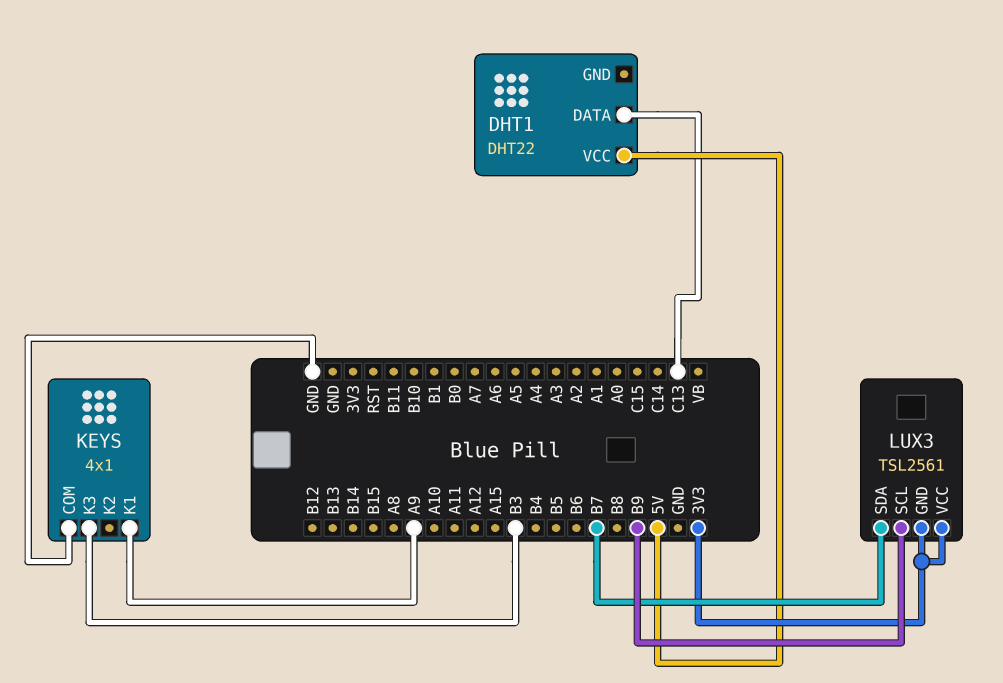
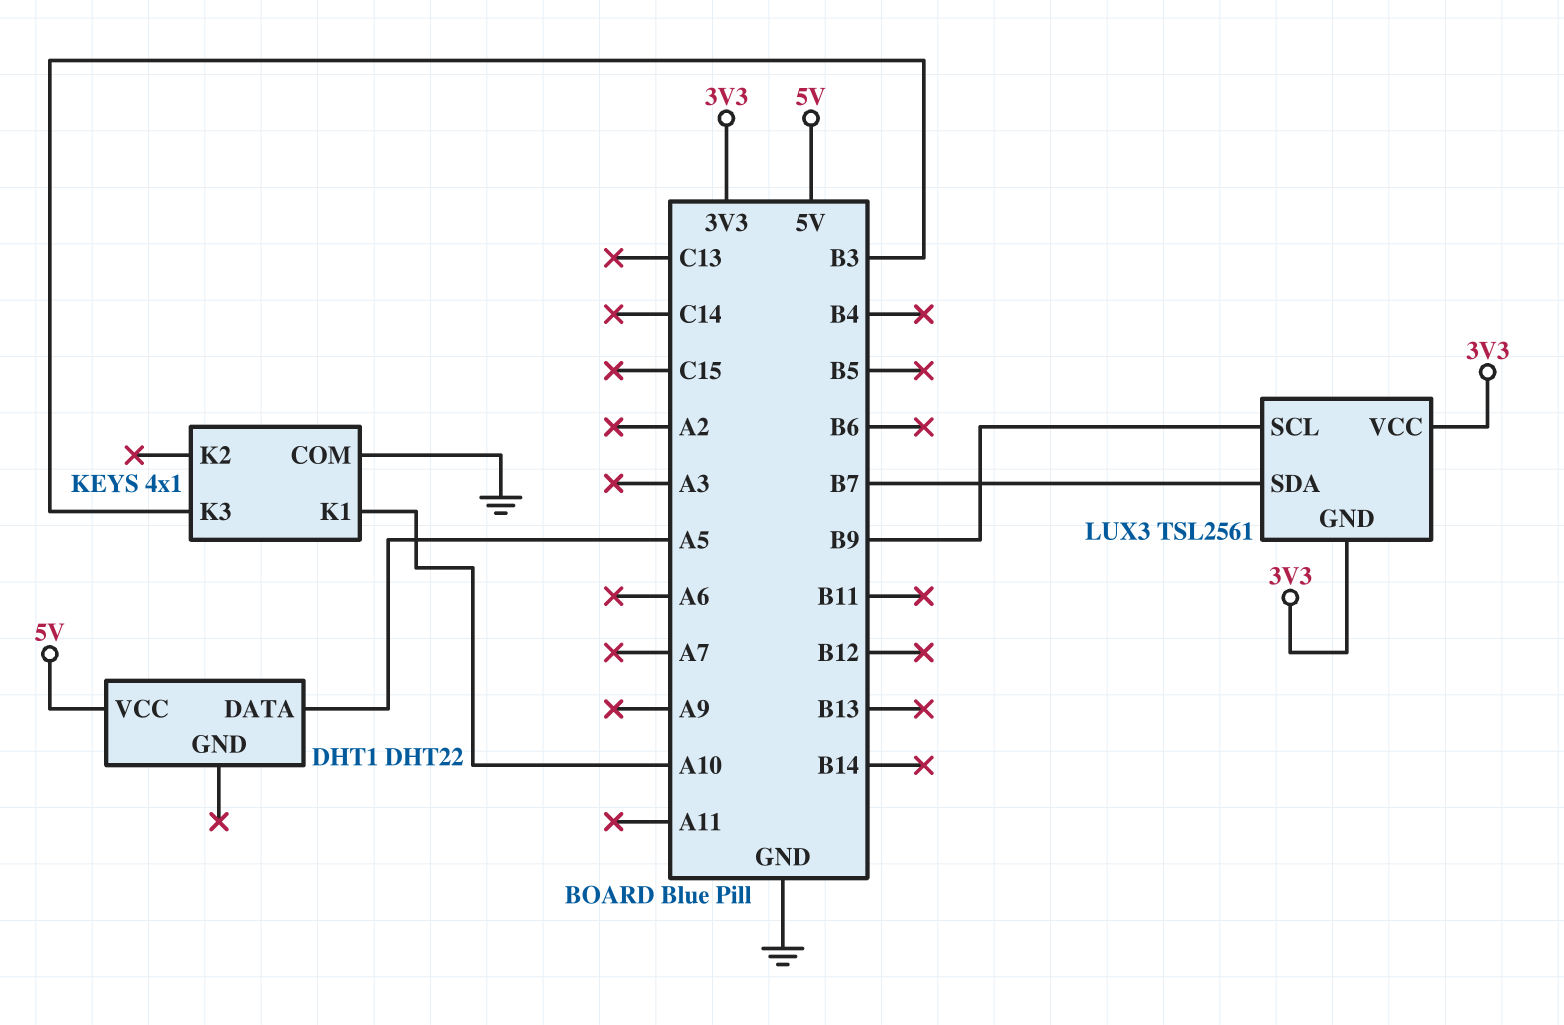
DHT1 pin DATA: C13 -> A5
KEYS pin K1: A9 -> A10

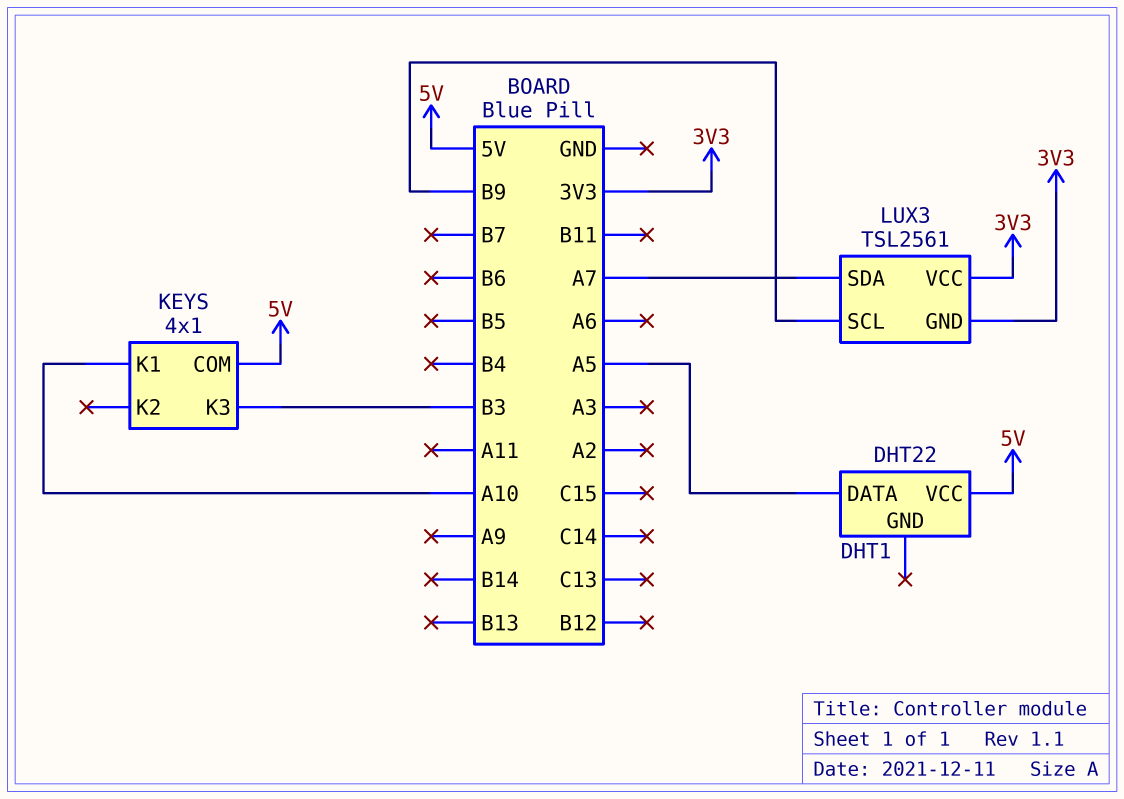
KEYS pin COM: GND -> 5V
LUX3 pin SDA: B7 -> A7

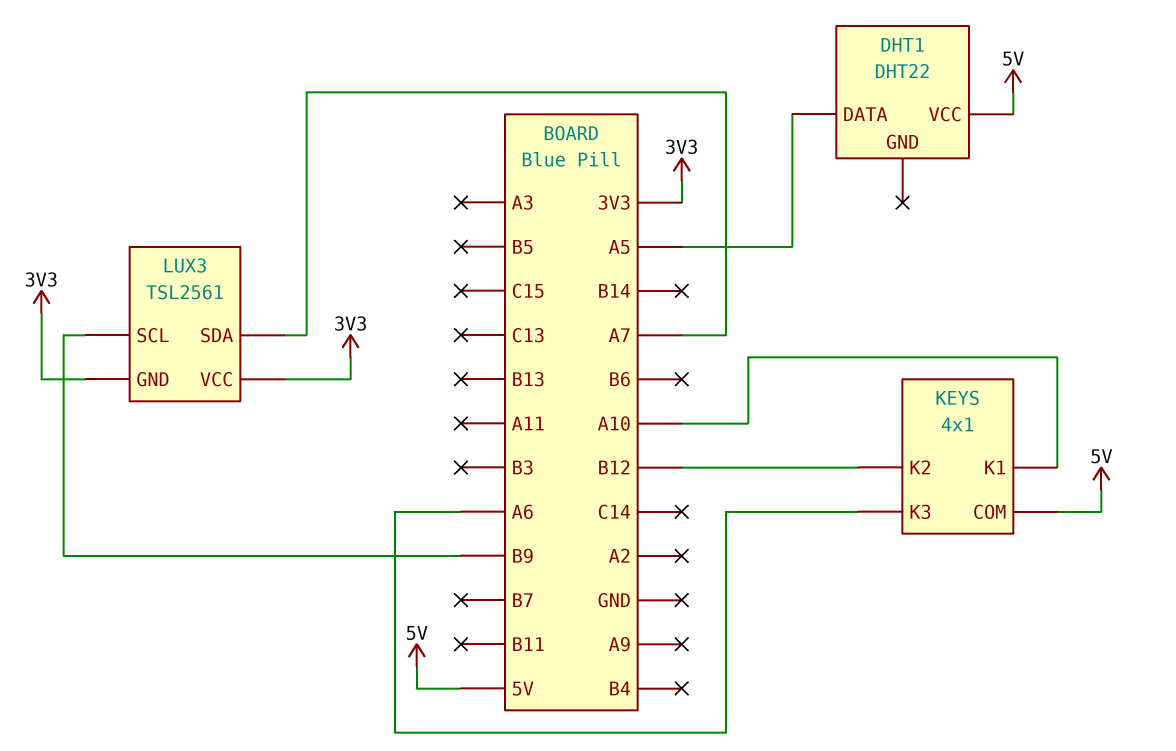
KEYS pin K2: none -> B12
KEYS pin K3: B3 -> A6

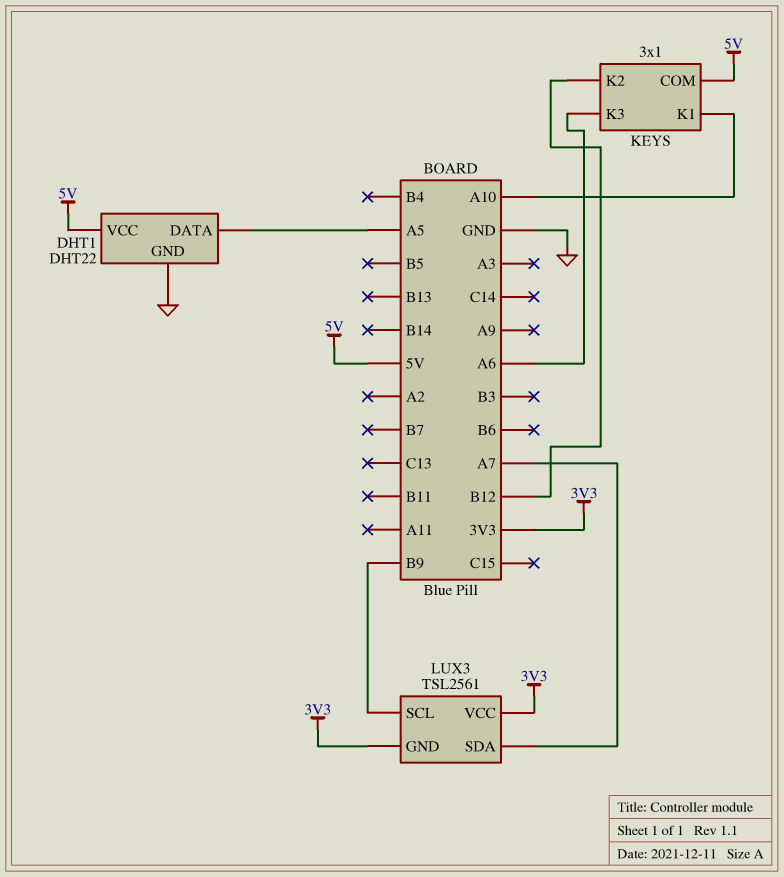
DHT1 pin GND: none -> GND
KEYS: 4x1 -> 3x1

